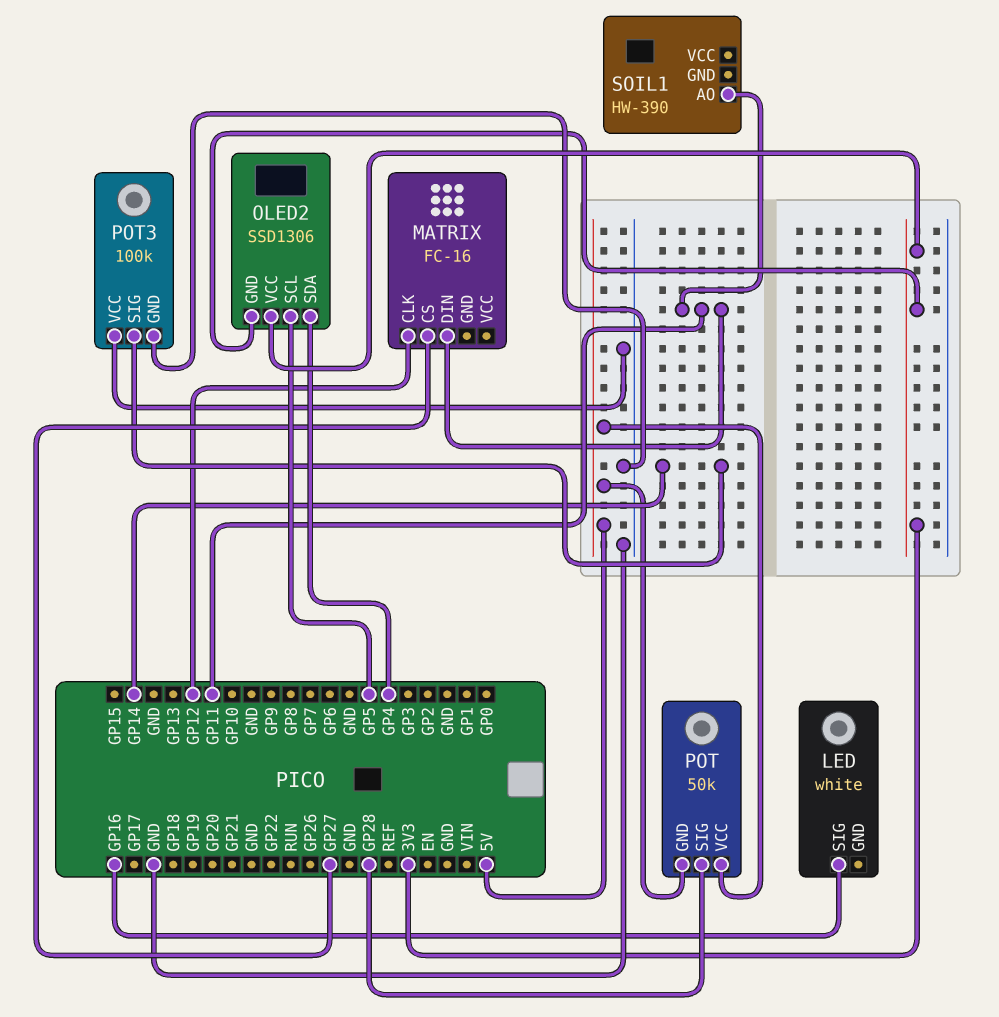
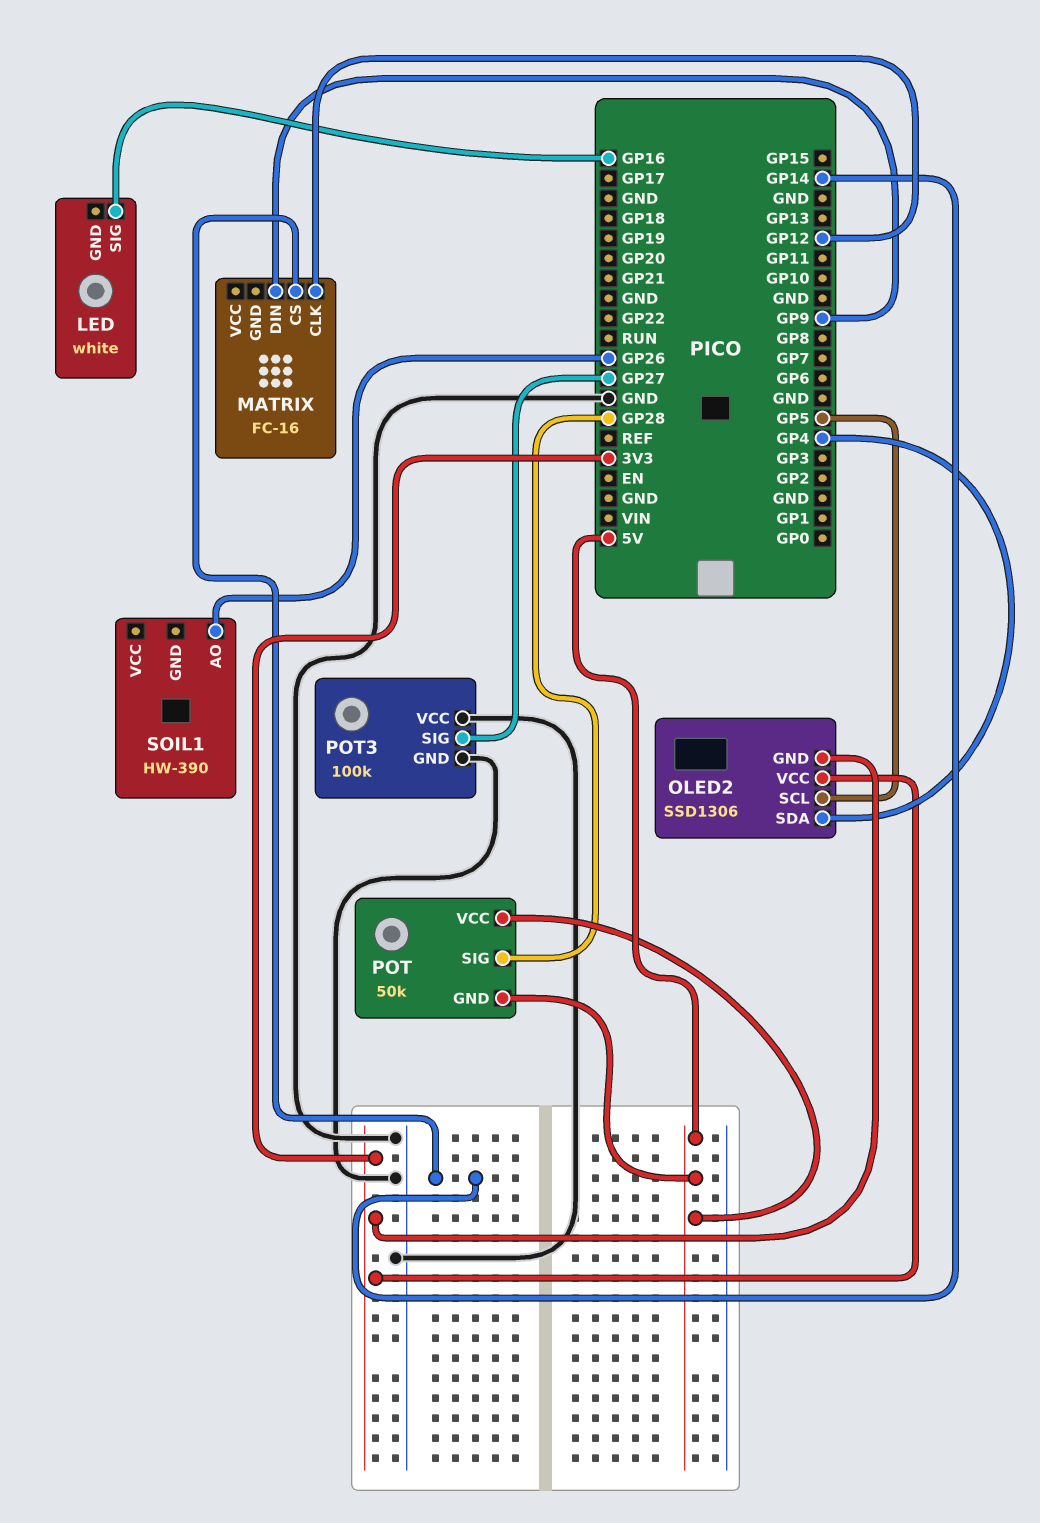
MATRIX pin CS: GP27 -> GP14
MATRIX pin DIN: GP11 -> GP9
POT3 pin SIG: GP14 -> GP27
SOIL1 pin AO: GP11 -> GP26

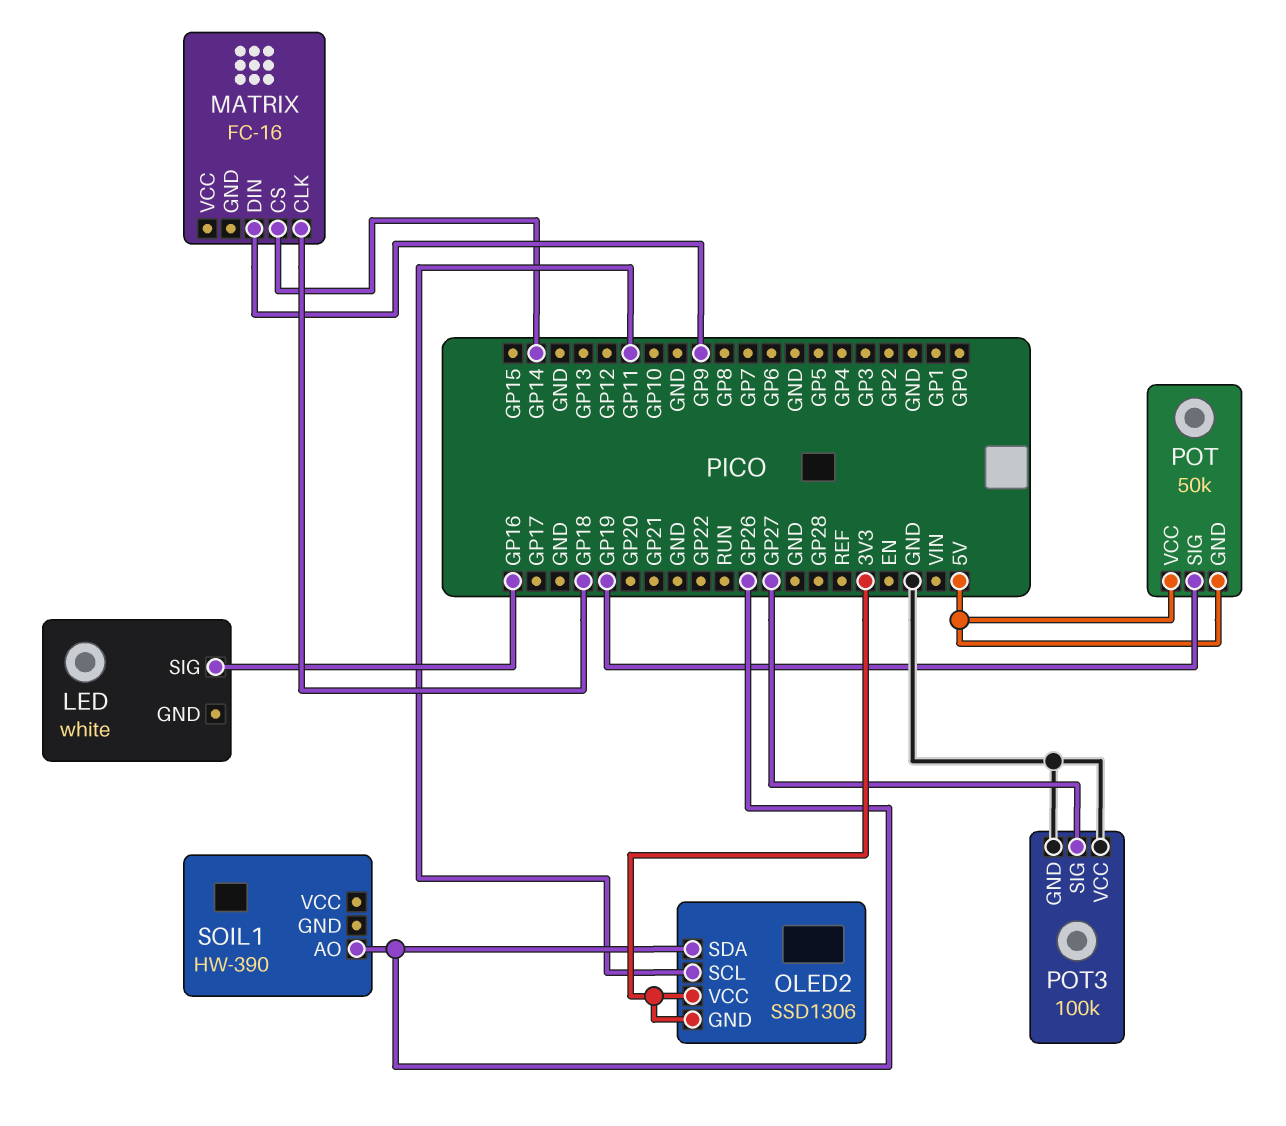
MATRIX pin CLK: GP12 -> GP18
OLED2 pin SCL: GP5 -> GP11
OLED2 pin SDA: GP4 -> GP26
POT pin SIG: GP28 -> GP19

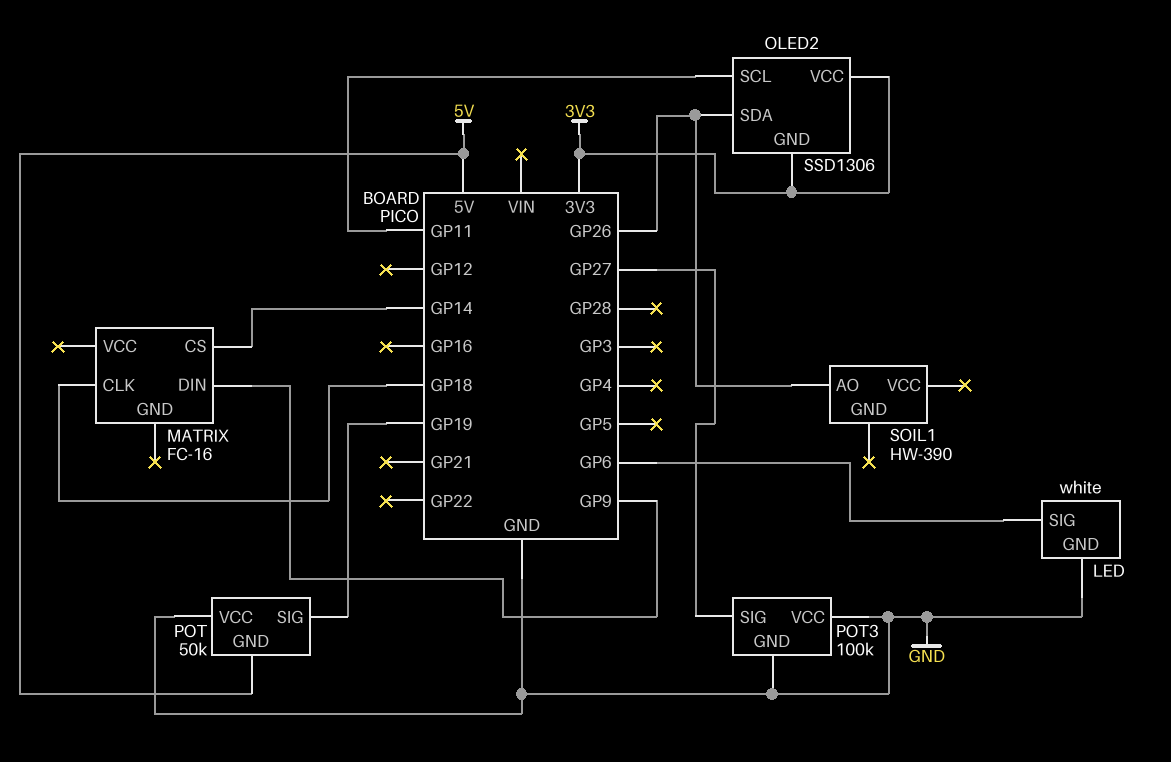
LED pin GND: none -> GND
LED pin SIG: GP16 -> GP6
POT pin VCC: 5V -> GND

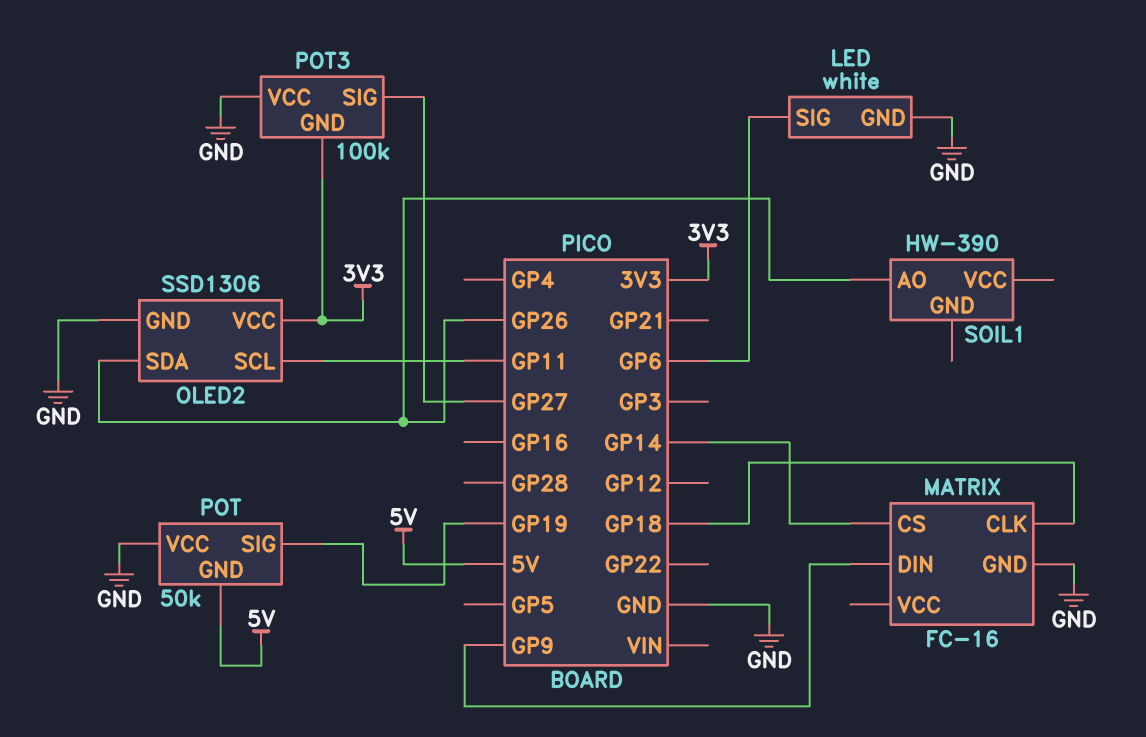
MATRIX pin GND: none -> GND
OLED2 pin GND: 3V3 -> GND
POT3 pin GND: GND -> 3V3

